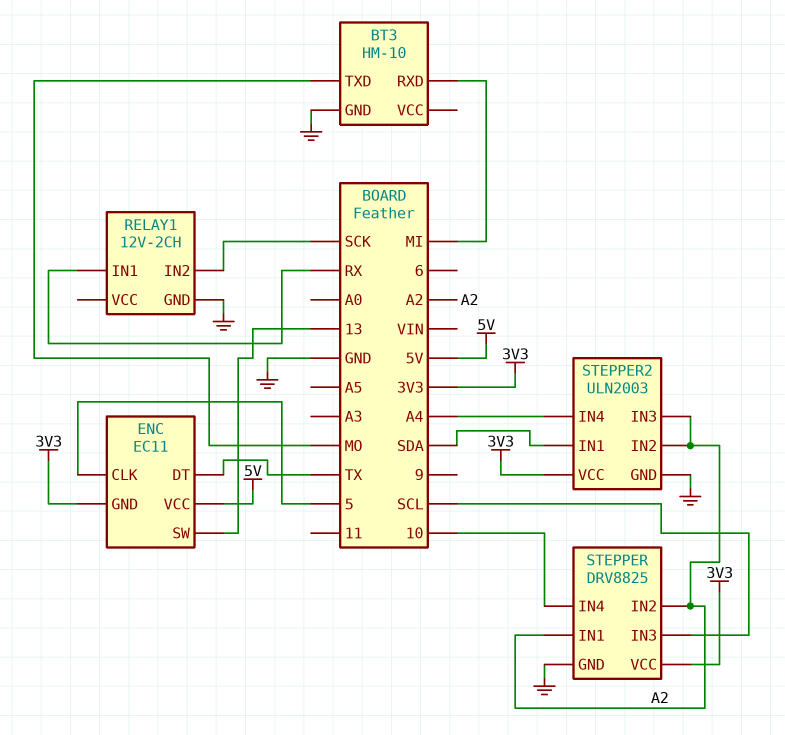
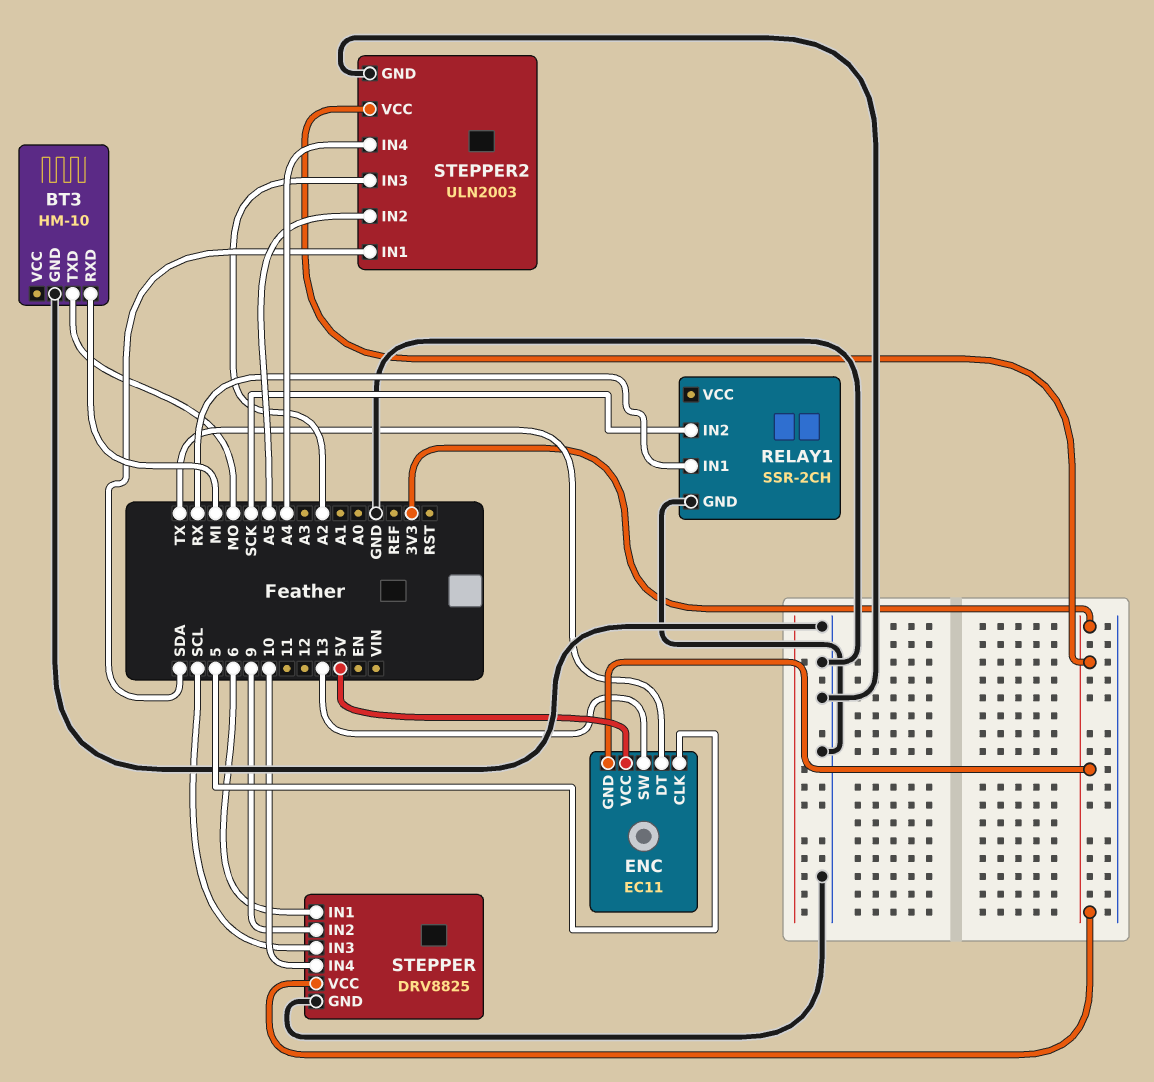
RELAY1: 12V-2CH -> SSR-2CH
STEPPER pin IN1: A2 -> 6
STEPPER pin IN2: A2 -> 9
STEPPER2 pin IN2: A2 -> A5

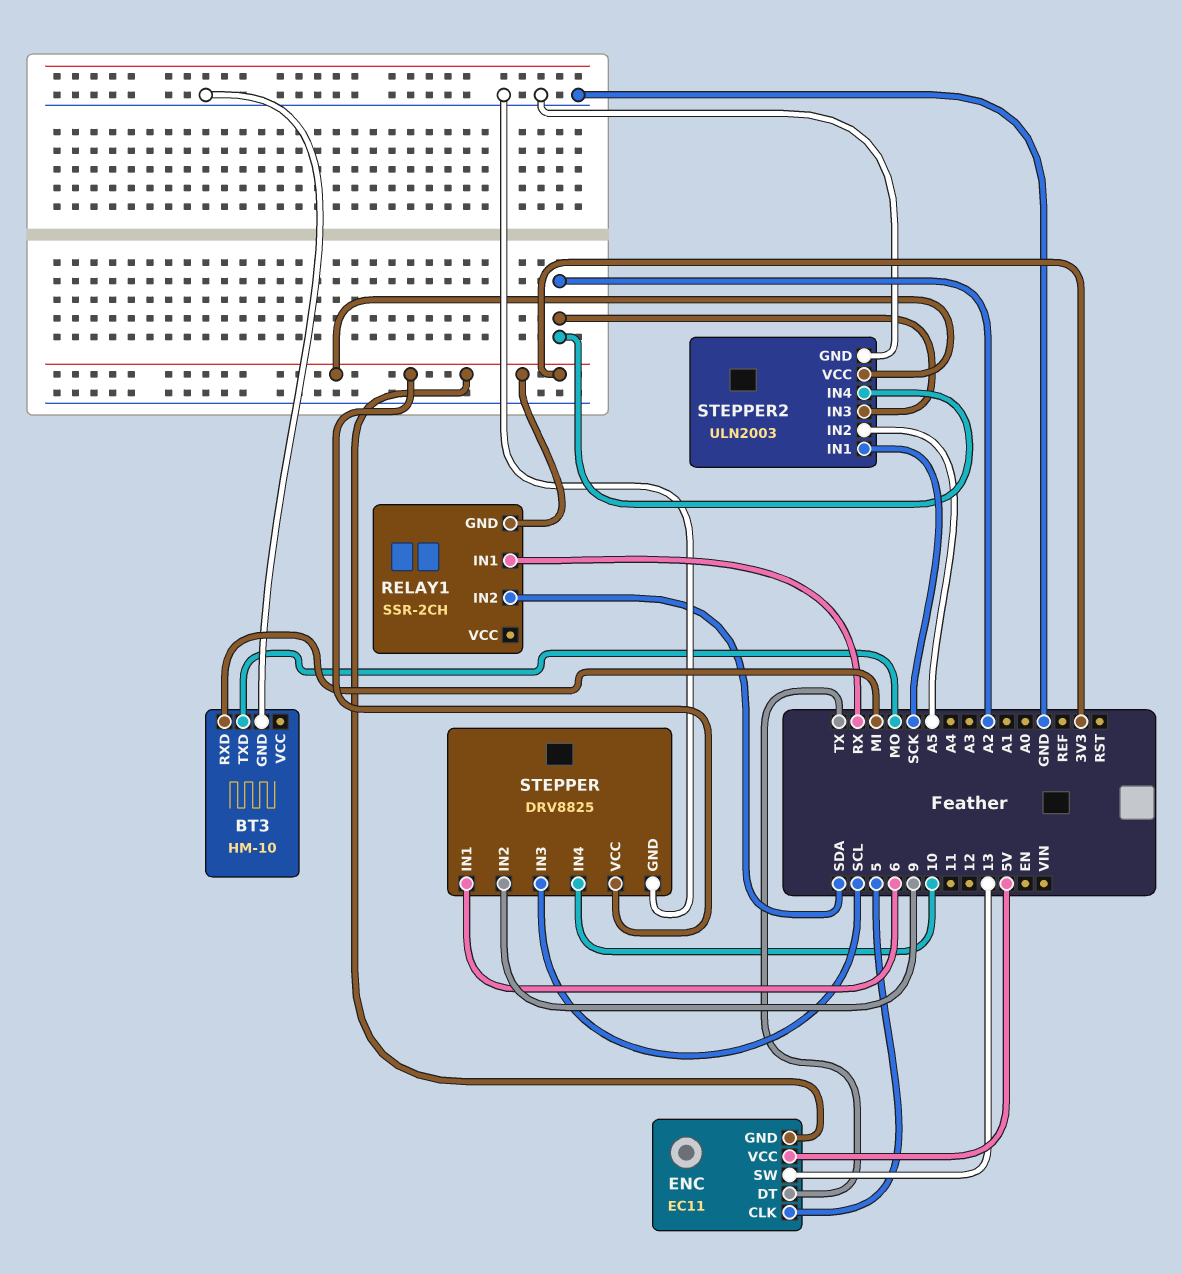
RELAY1 pin GND: GND -> 3V3
RELAY1 pin IN2: SCK -> SDA
STEPPER2 pin IN1: SDA -> SCK
STEPPER2 pin IN4: A4 -> A2

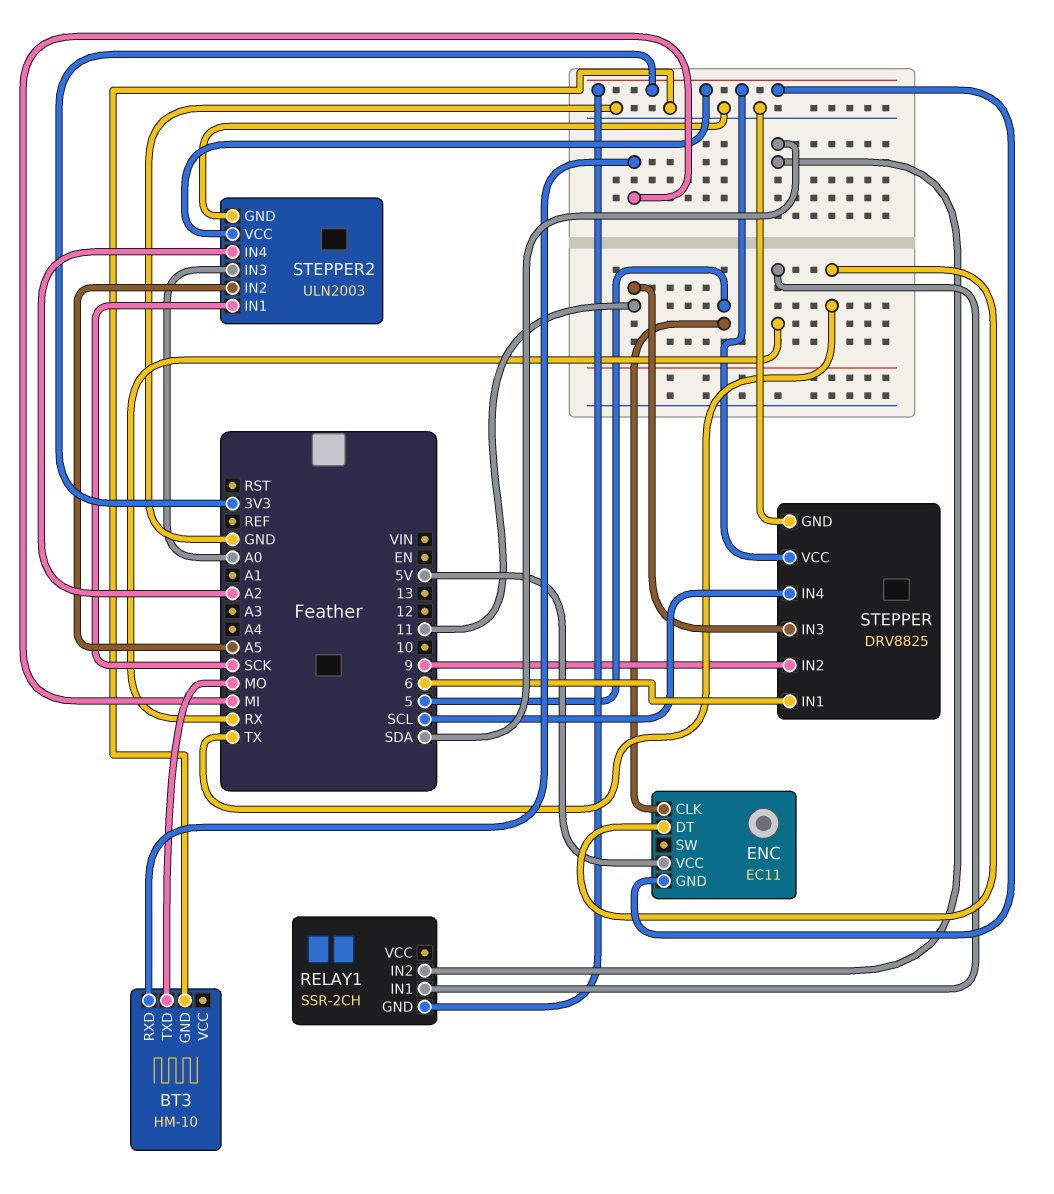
ENC pin SW: 13 -> none
STEPPER pin IN3: SCL -> 11
STEPPER pin IN4: 10 -> SCL
STEPPER2 pin IN3: A2 -> A0

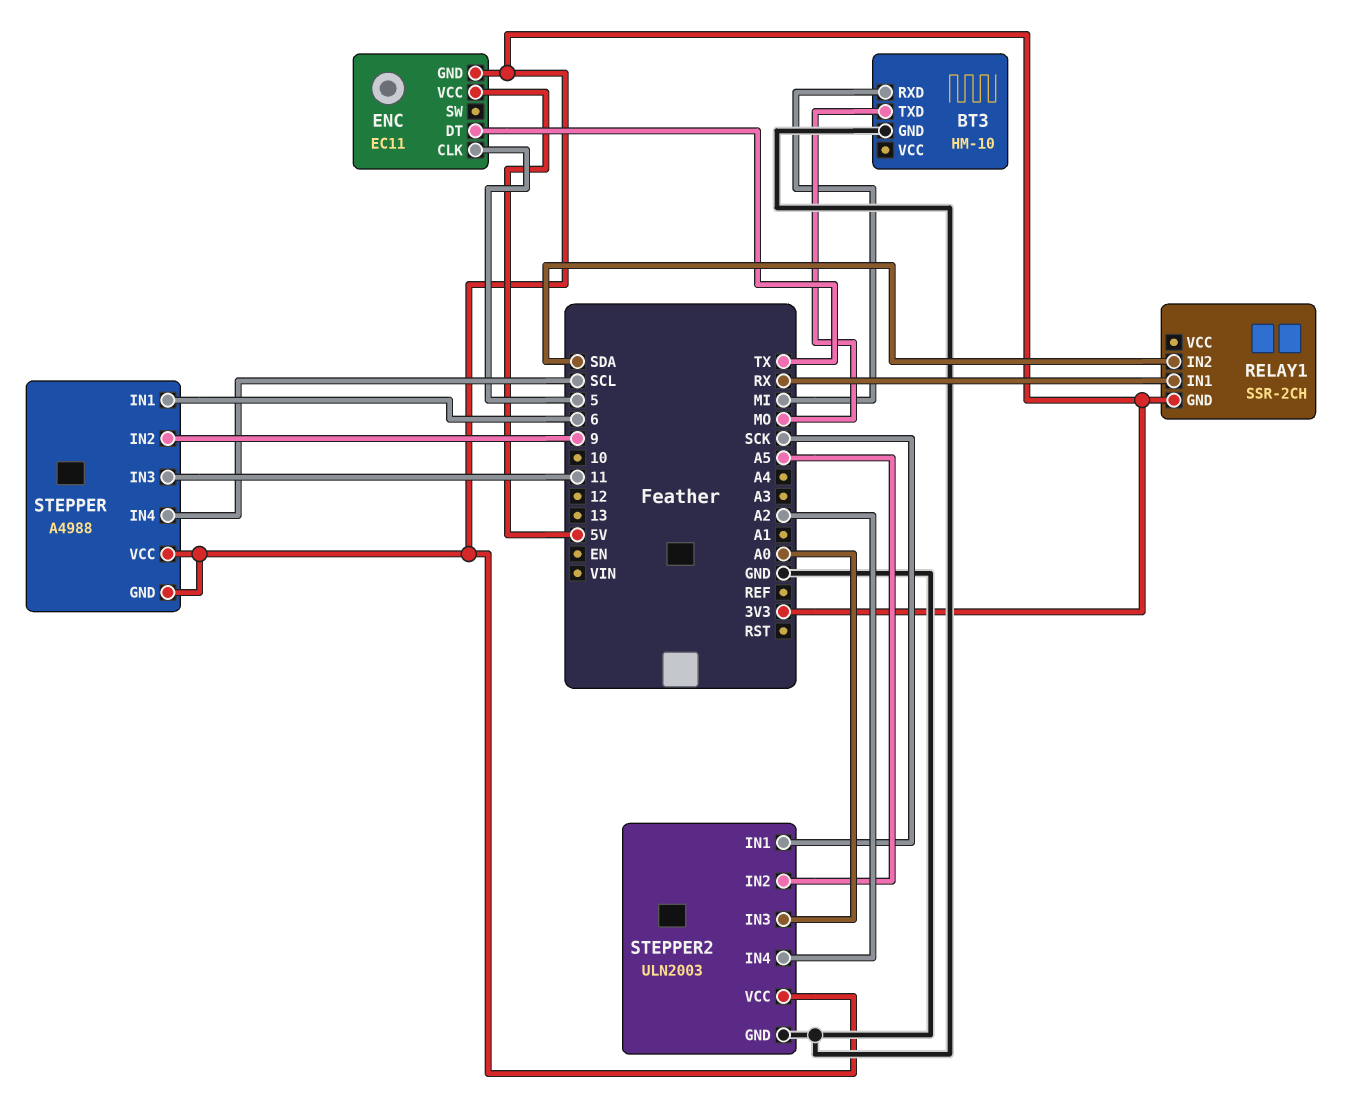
STEPPER: DRV8825 -> A4988
STEPPER pin GND: GND -> 3V3

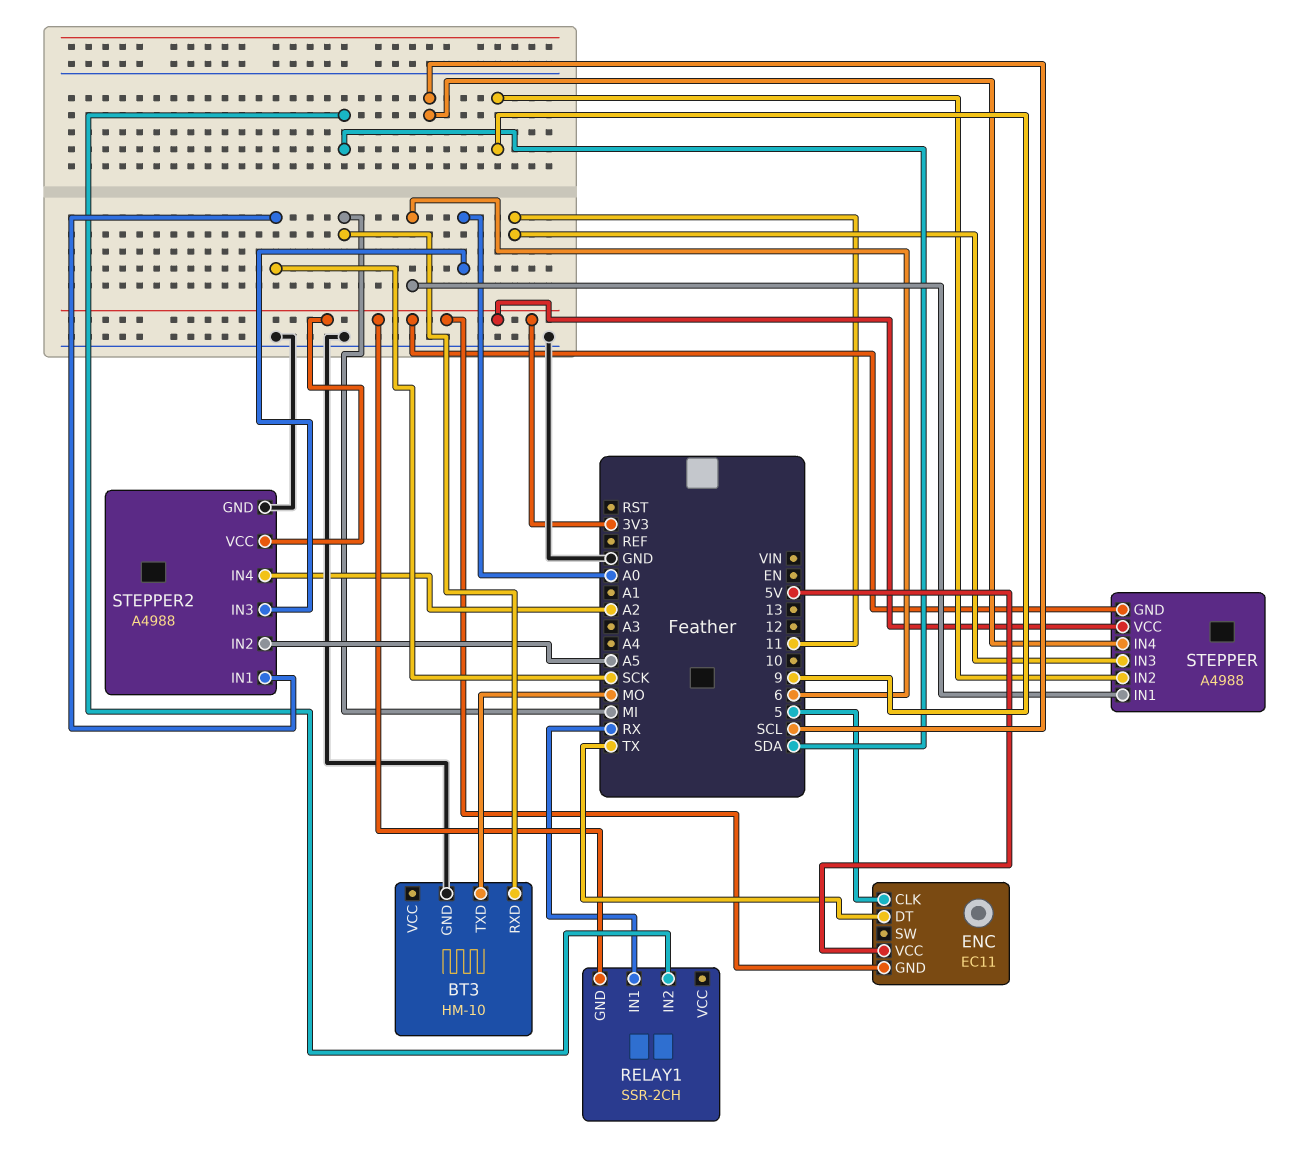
STEPPER2: ULN2003 -> A4988

